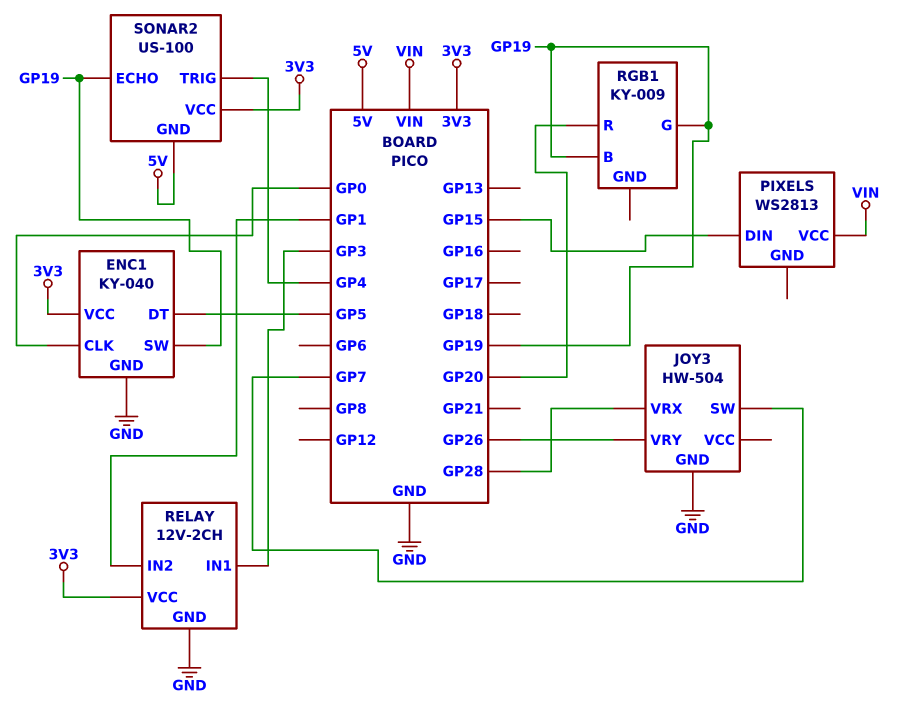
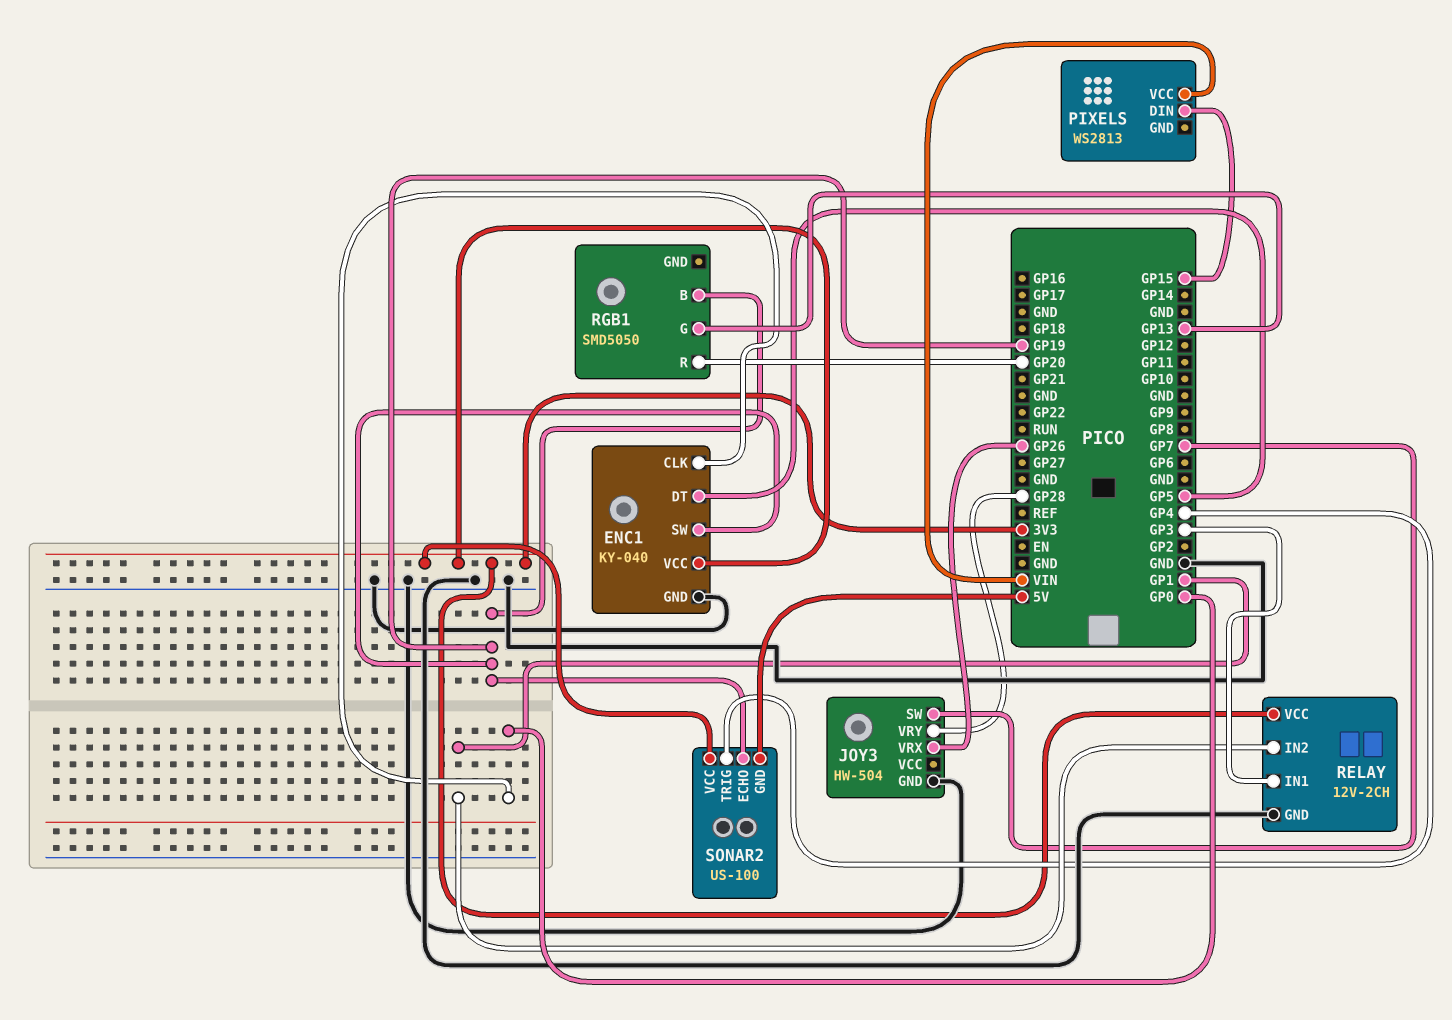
JOY3 pin VRX: GP28 -> GP26
JOY3 pin VRY: GP26 -> GP28
RGB1: KY-009 -> SMD5050
RGB1 pin G: GP19 -> GP13

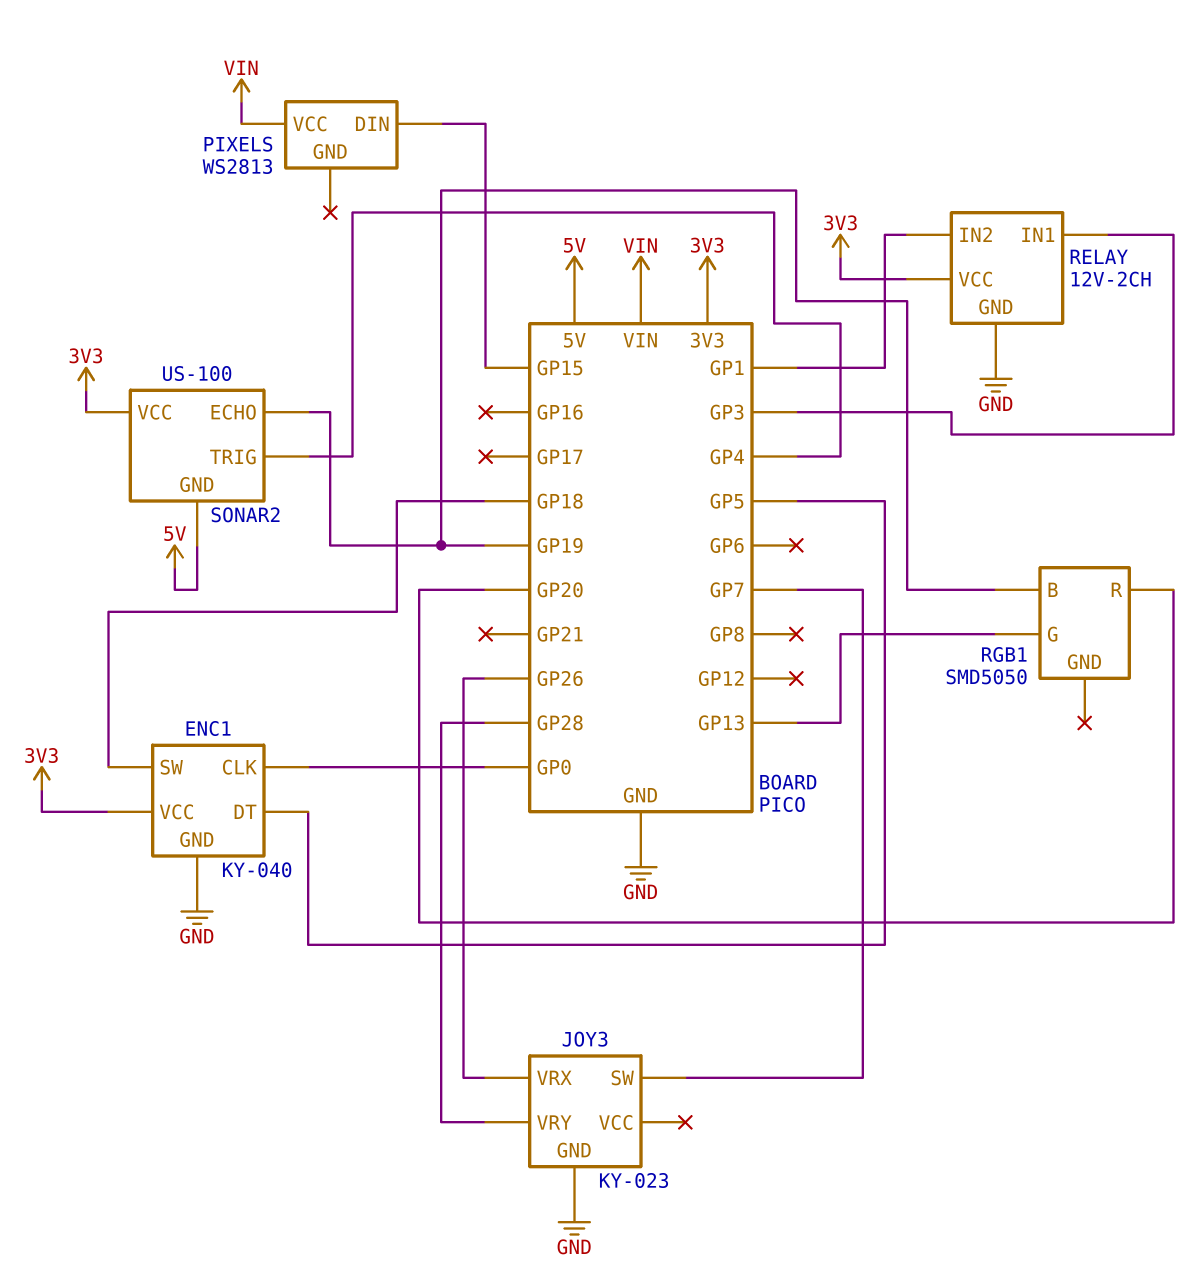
ENC1 pin SW: GP19 -> GP18
JOY3: HW-504 -> KY-023

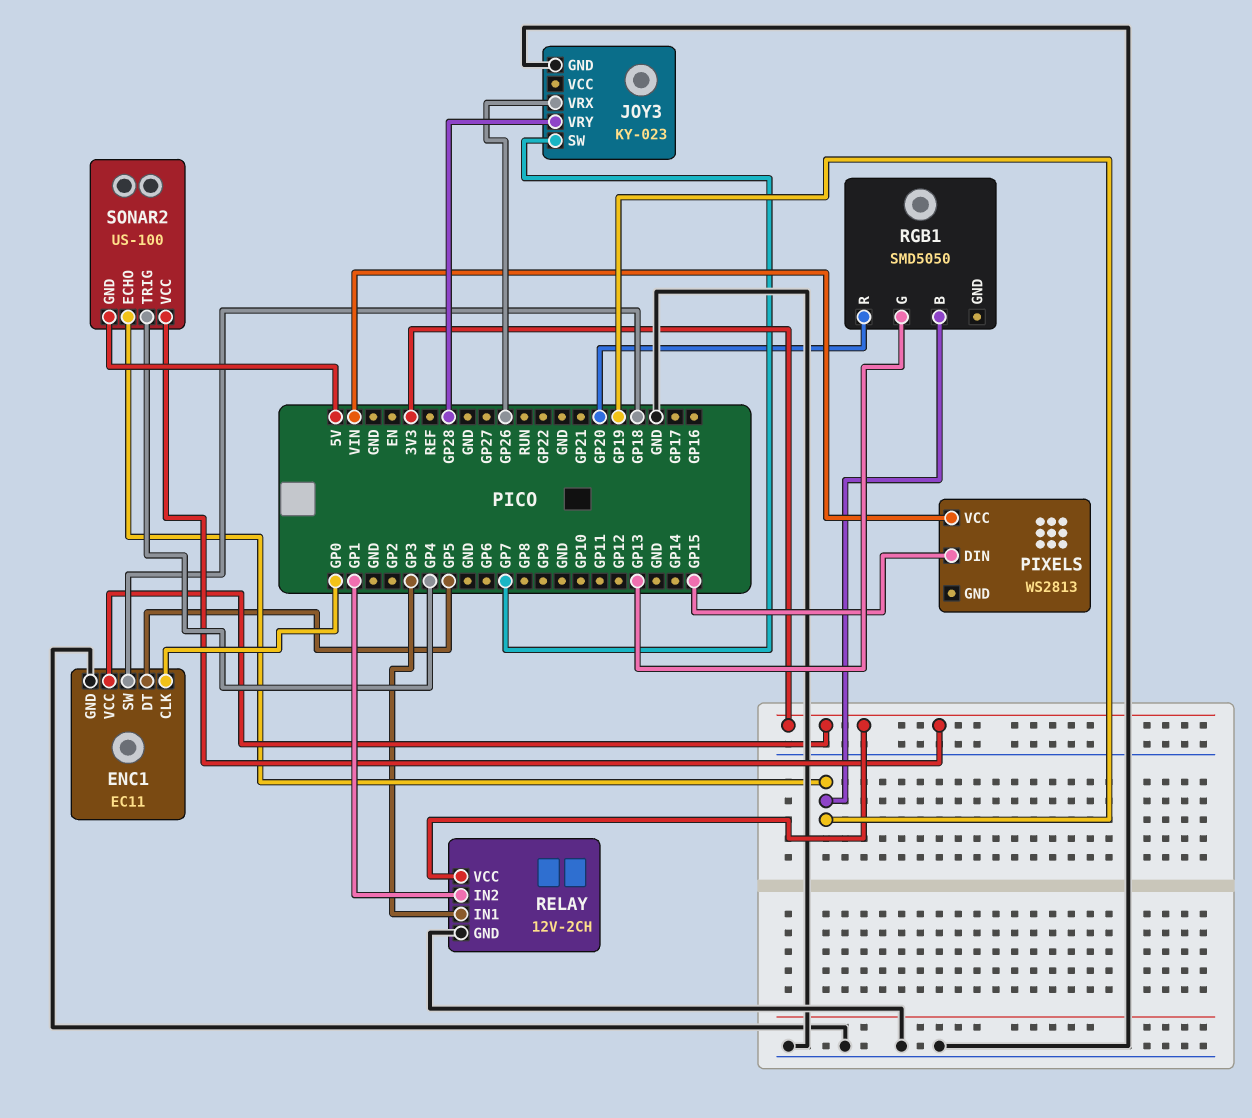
ENC1: KY-040 -> EC11

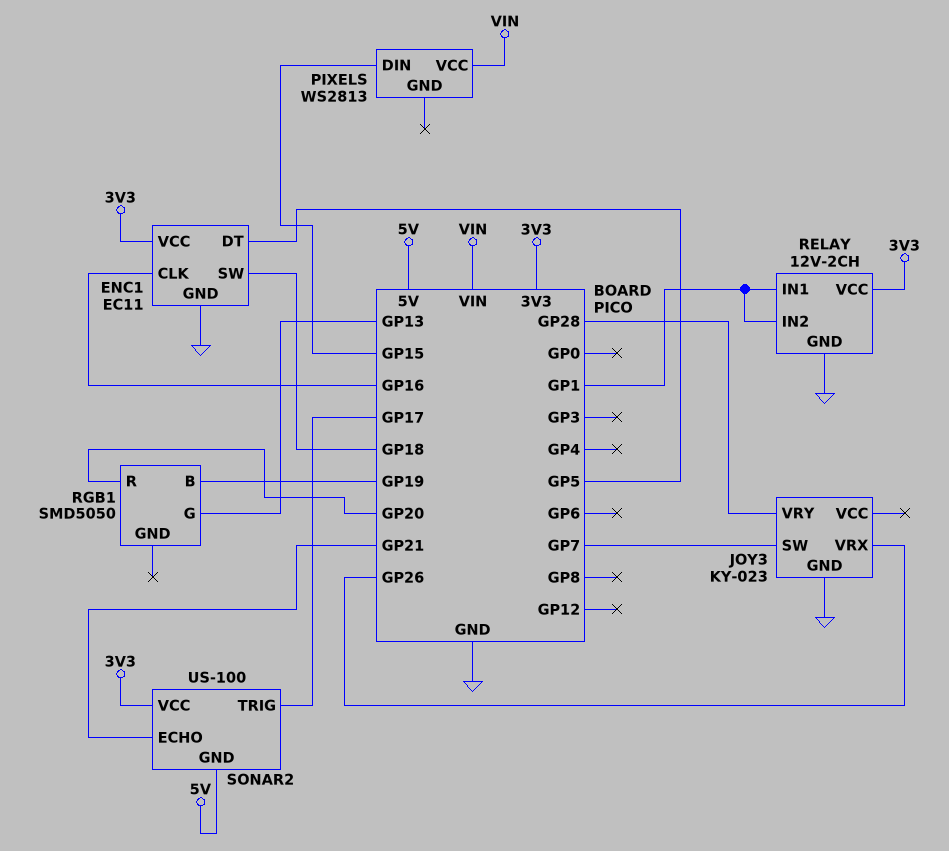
ENC1 pin CLK: GP0 -> GP16
RELAY pin IN1: GP3 -> GP1
SONAR2 pin ECHO: GP19 -> GP21
SONAR2 pin TRIG: GP4 -> GP17

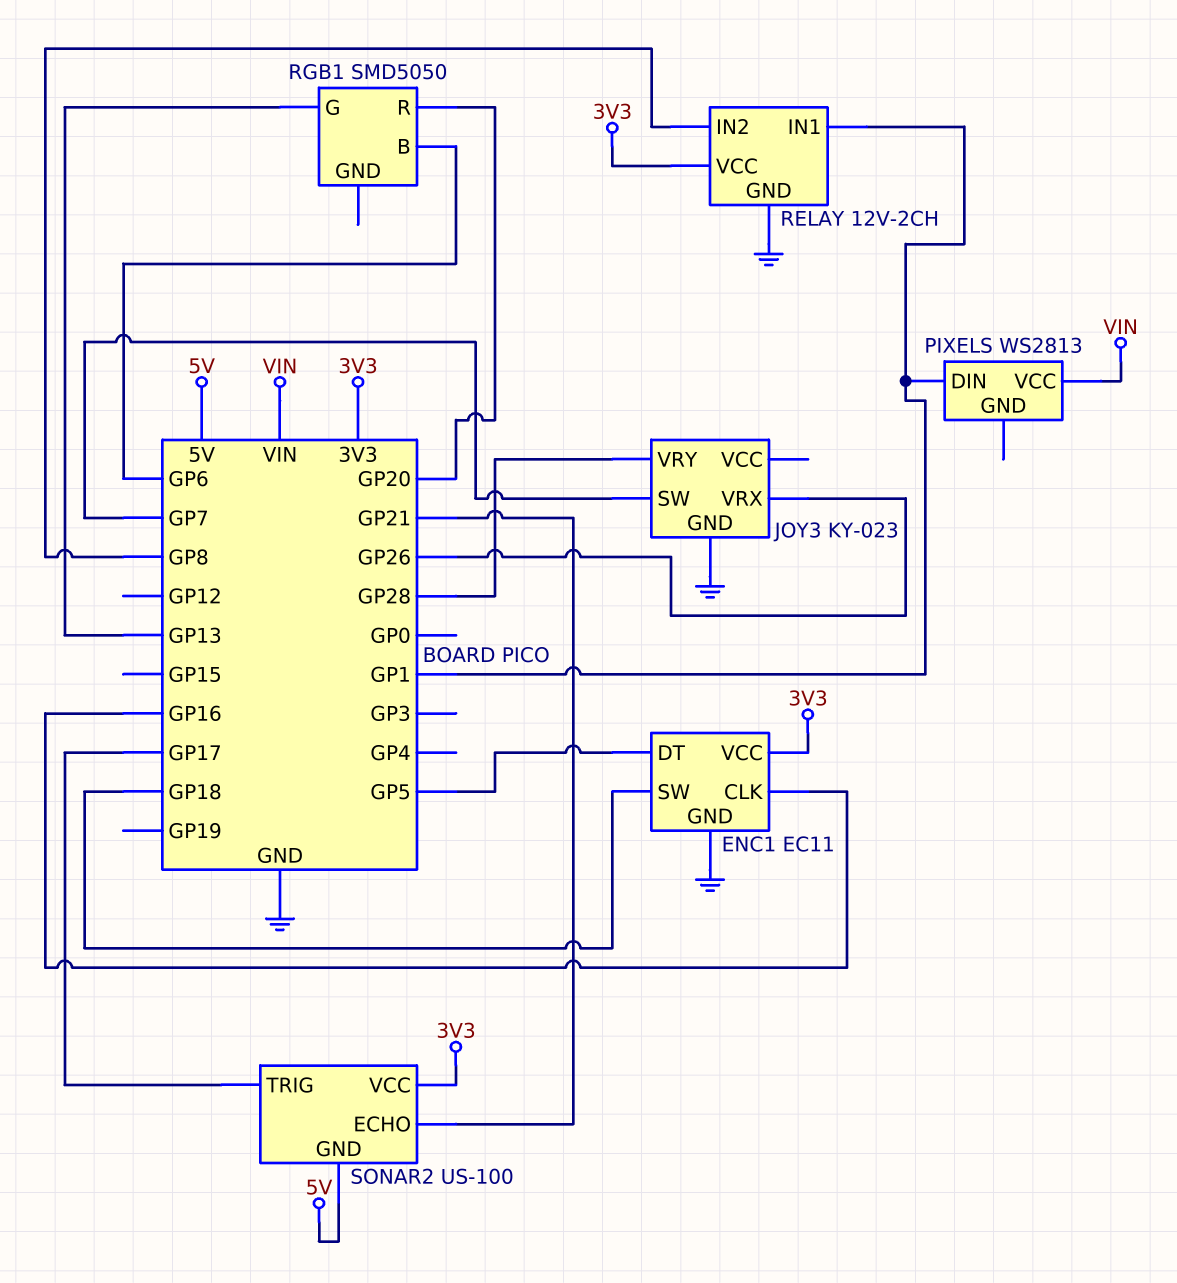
PIXELS pin DIN: GP15 -> GP1
RELAY pin IN2: GP1 -> GP8
RGB1 pin B: GP19 -> GP6

